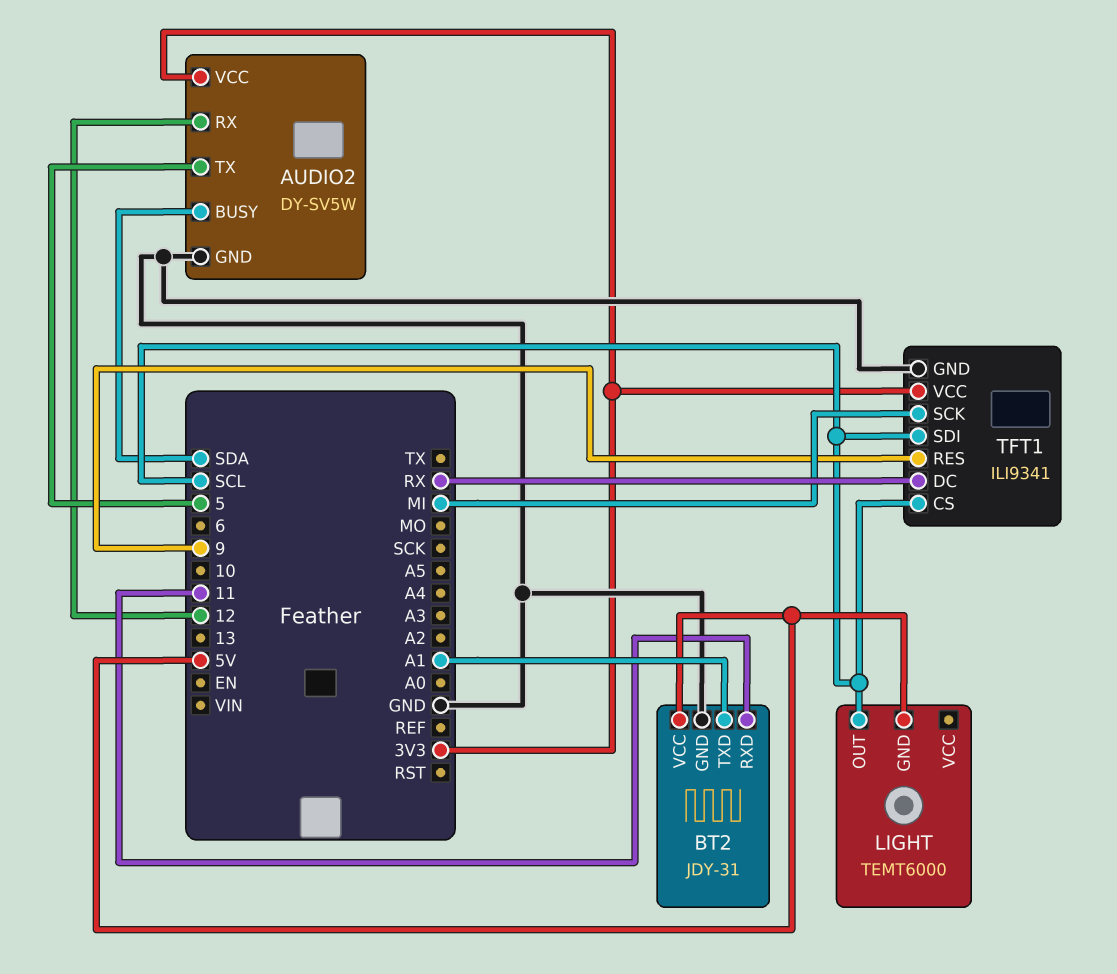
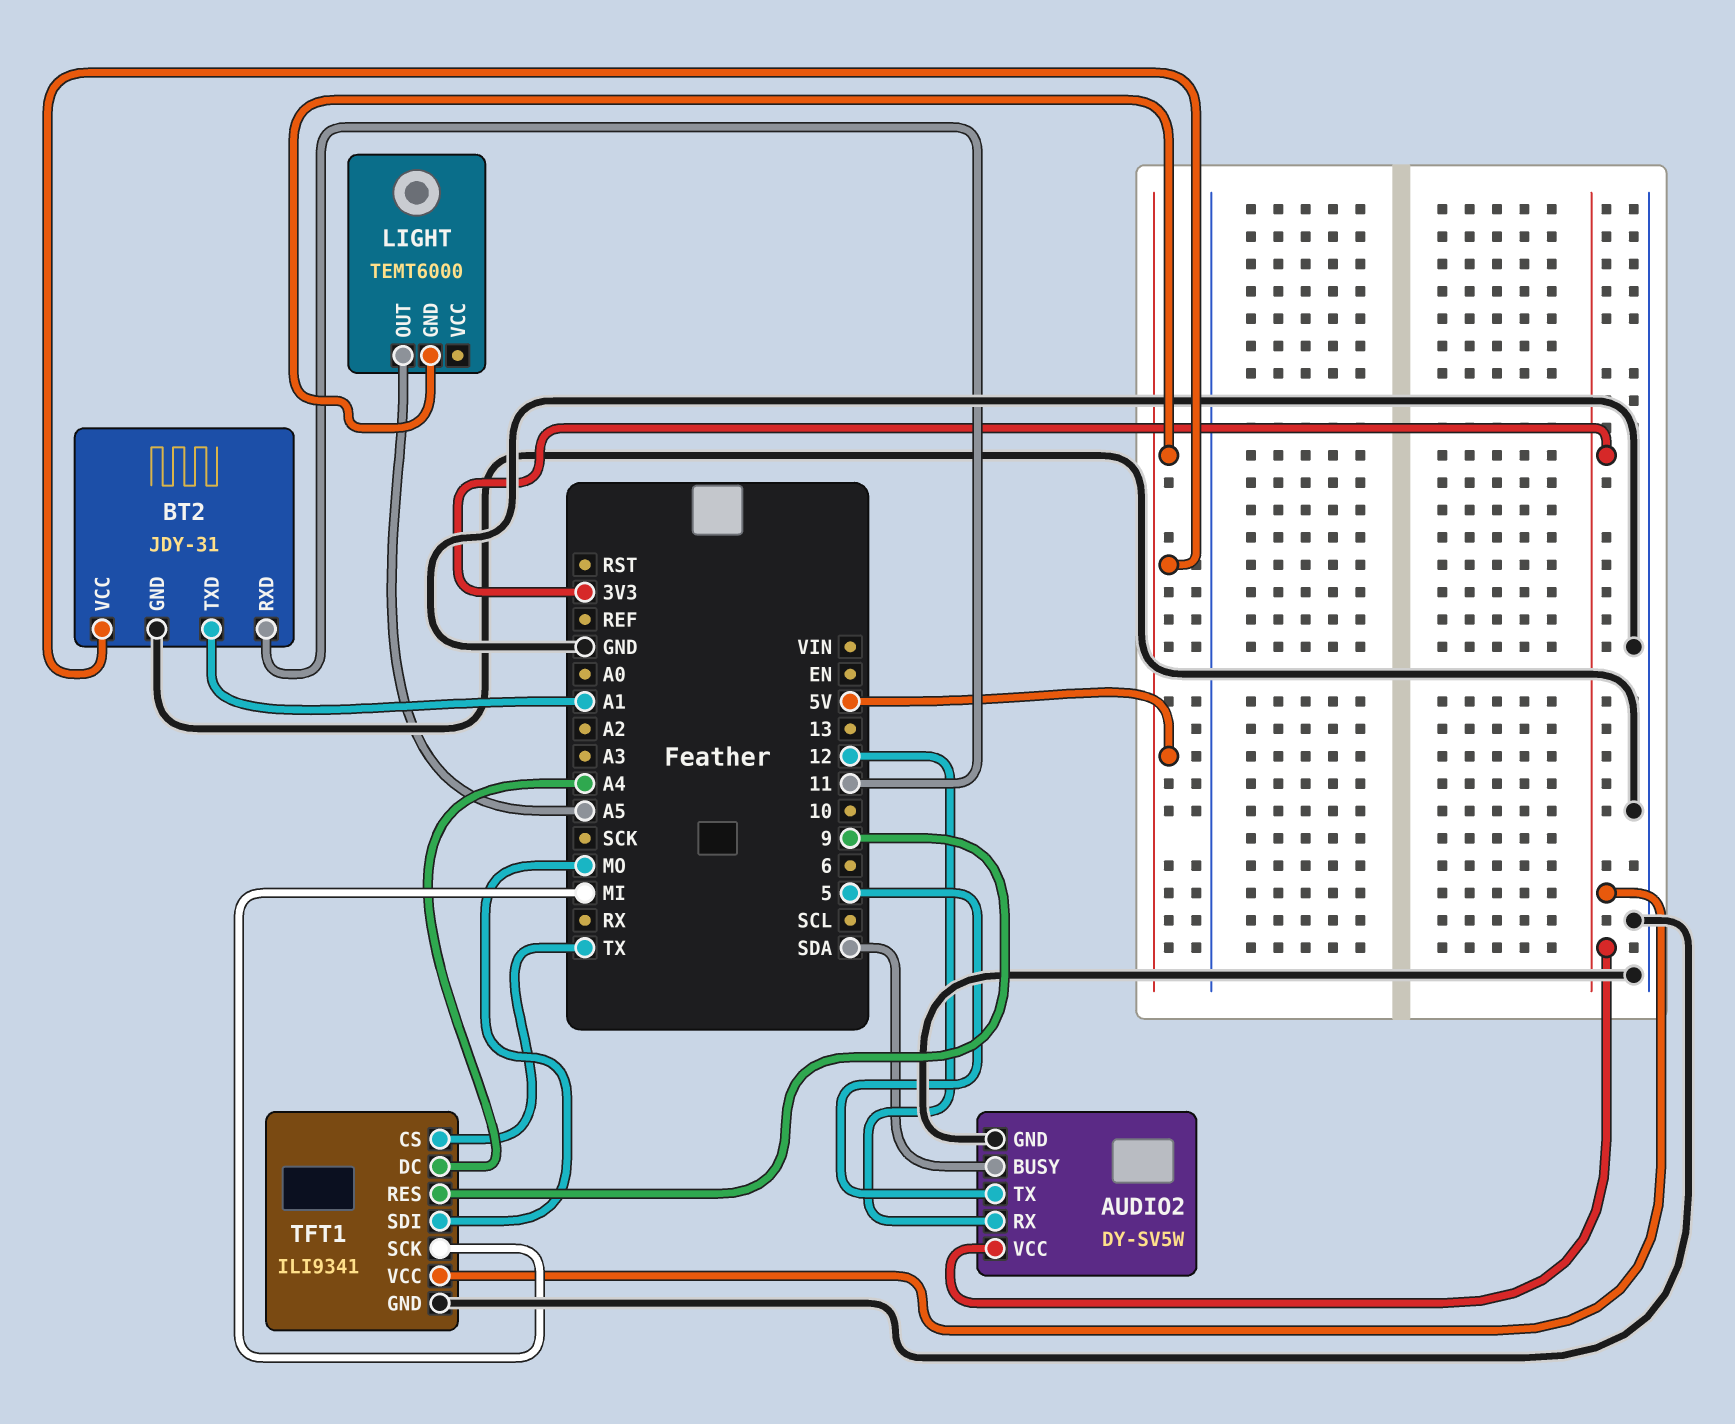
LIGHT pin OUT: SCL -> A5
TFT1 pin CS: SCL -> TX
TFT1 pin DC: RX -> A4
TFT1 pin SDI: SCL -> MO

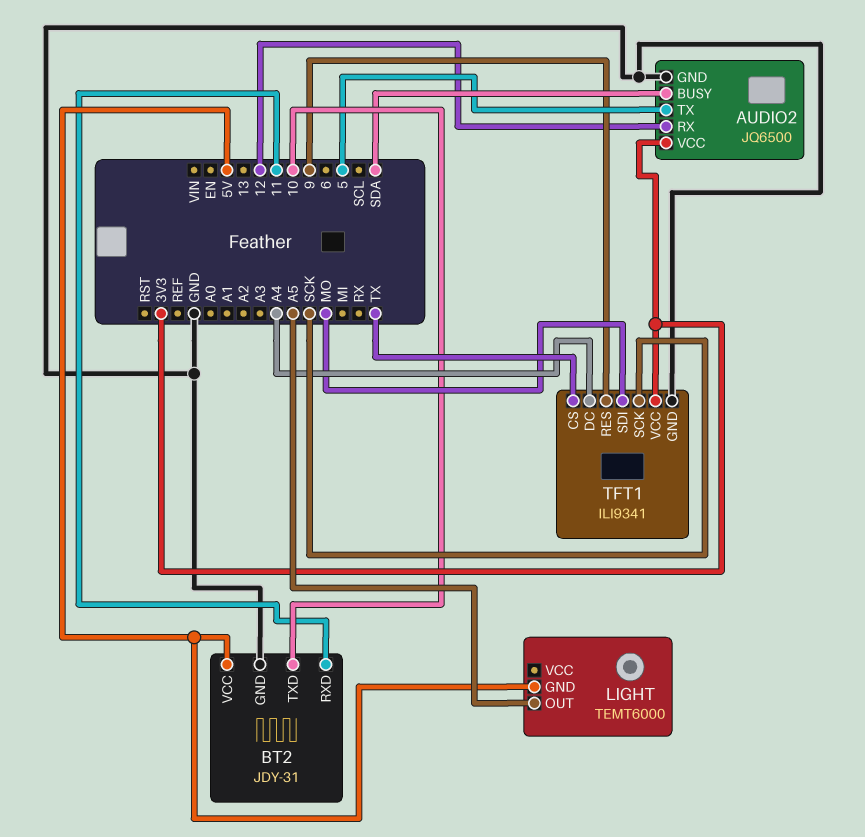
AUDIO2: DY-SV5W -> JQ6500
BT2 pin TXD: A1 -> 10
TFT1 pin SCK: MI -> SCK

